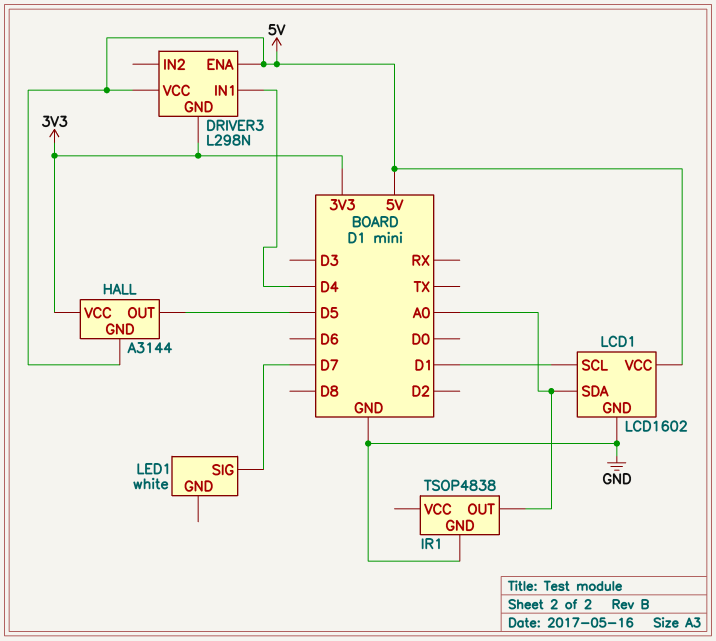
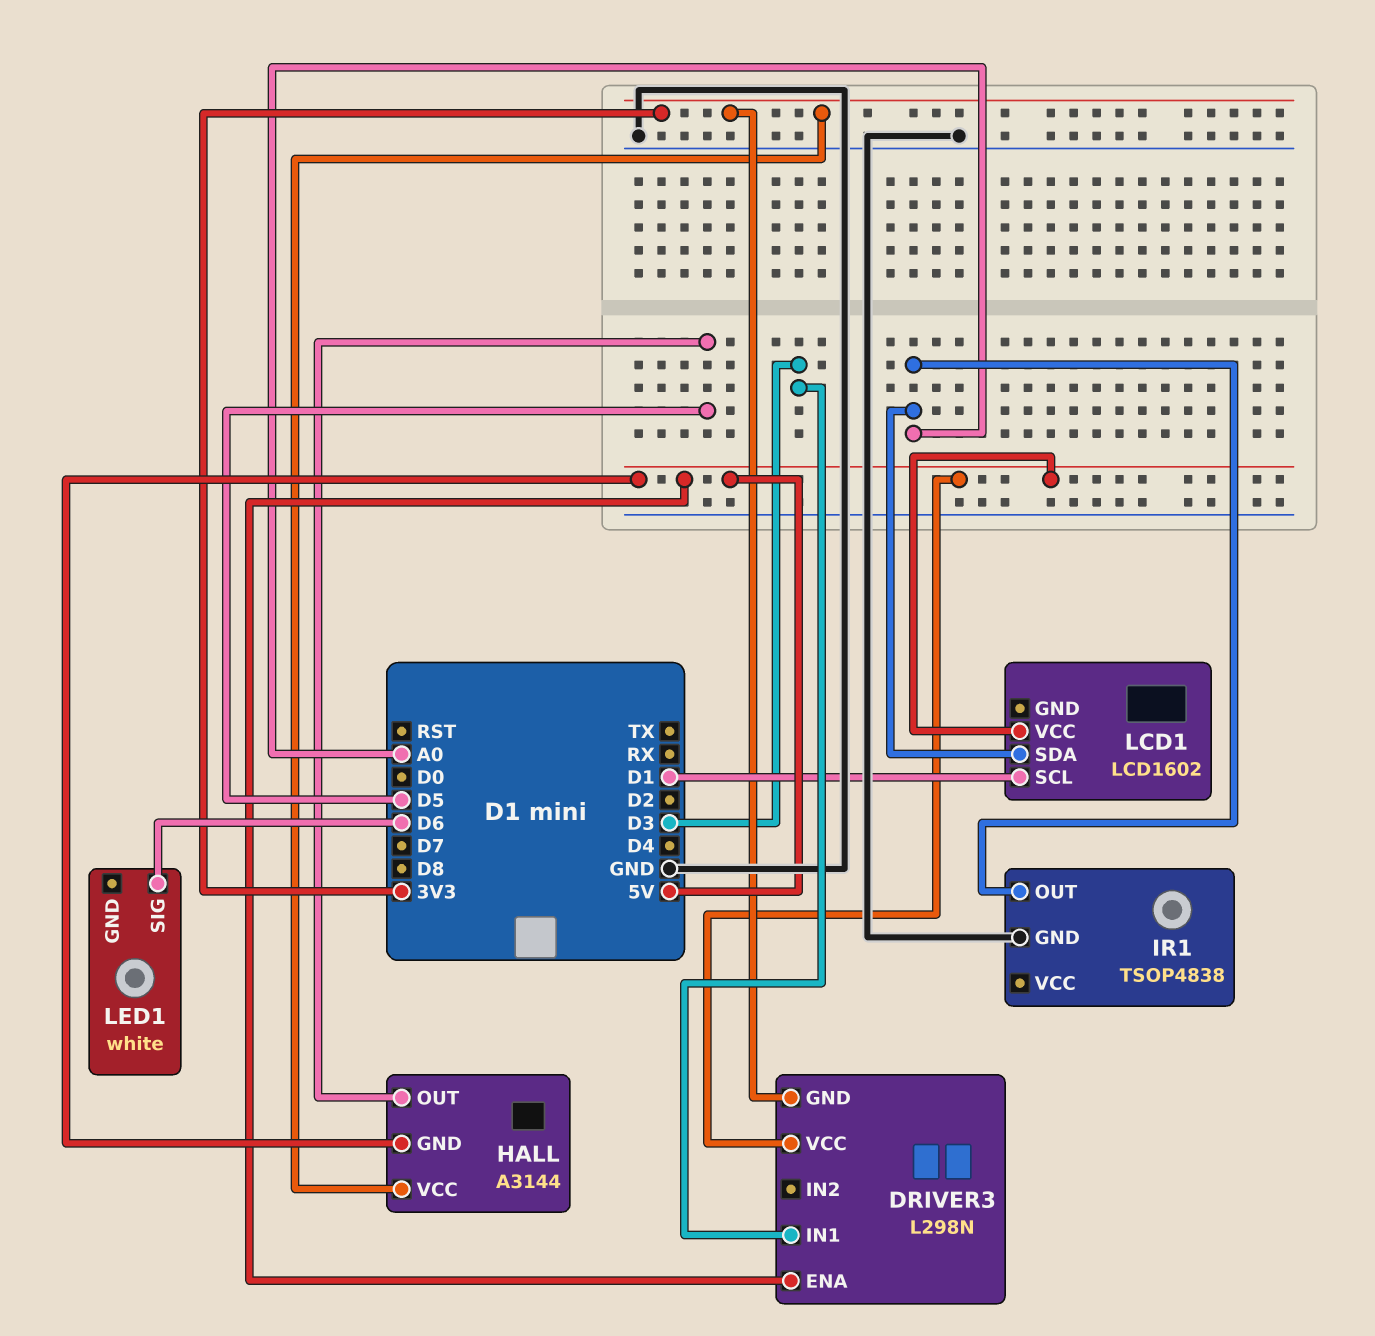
DRIVER3 pin IN1: D4 -> D3
LCD1 pin GND: GND -> none
LED1 pin SIG: D7 -> D6

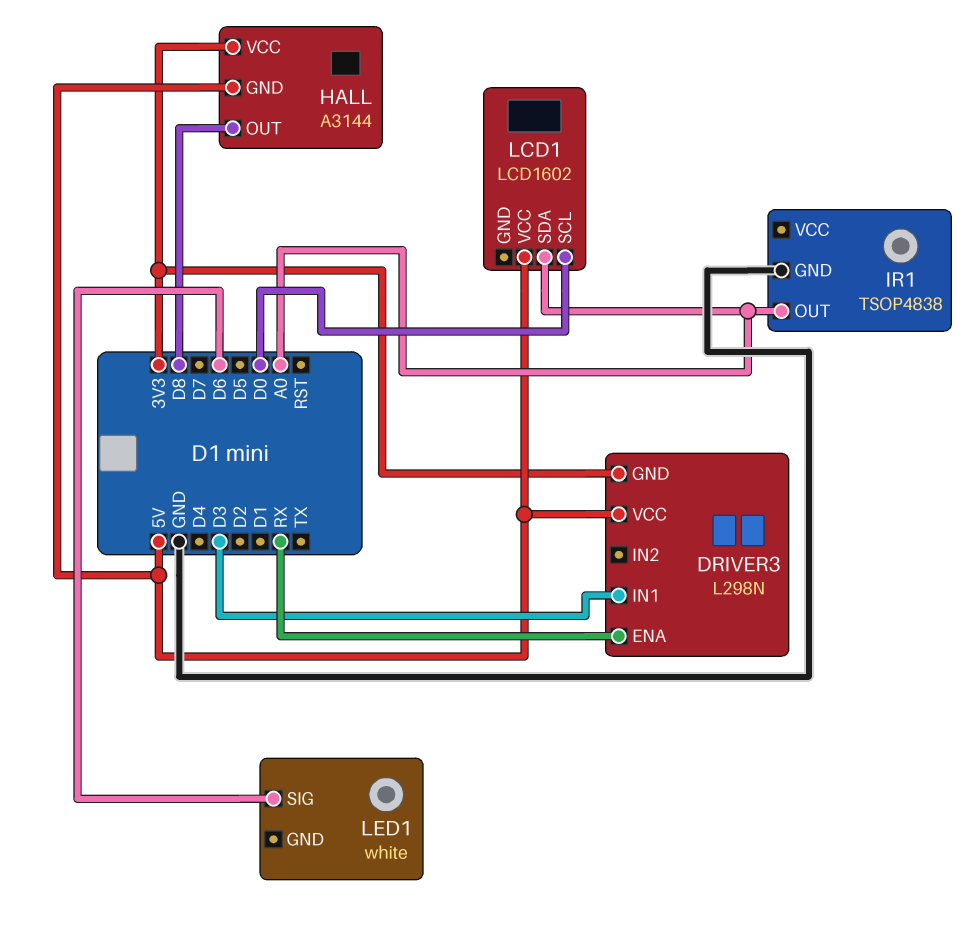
DRIVER3 pin ENA: 5V -> RX
HALL pin OUT: D5 -> D8
LCD1 pin SCL: D1 -> D0

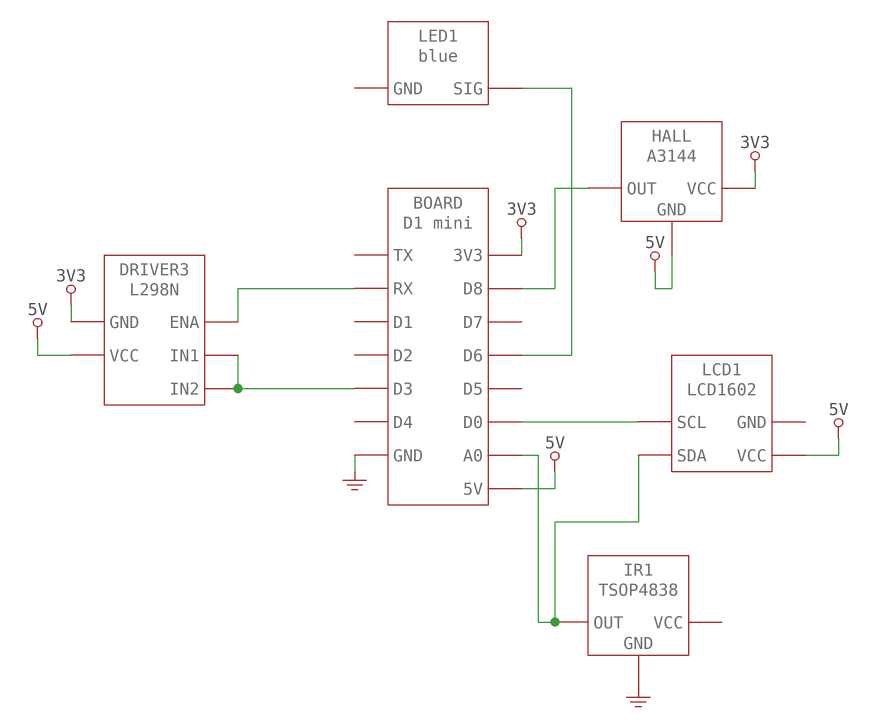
DRIVER3 pin IN2: none -> D3
LED1: white -> blue

